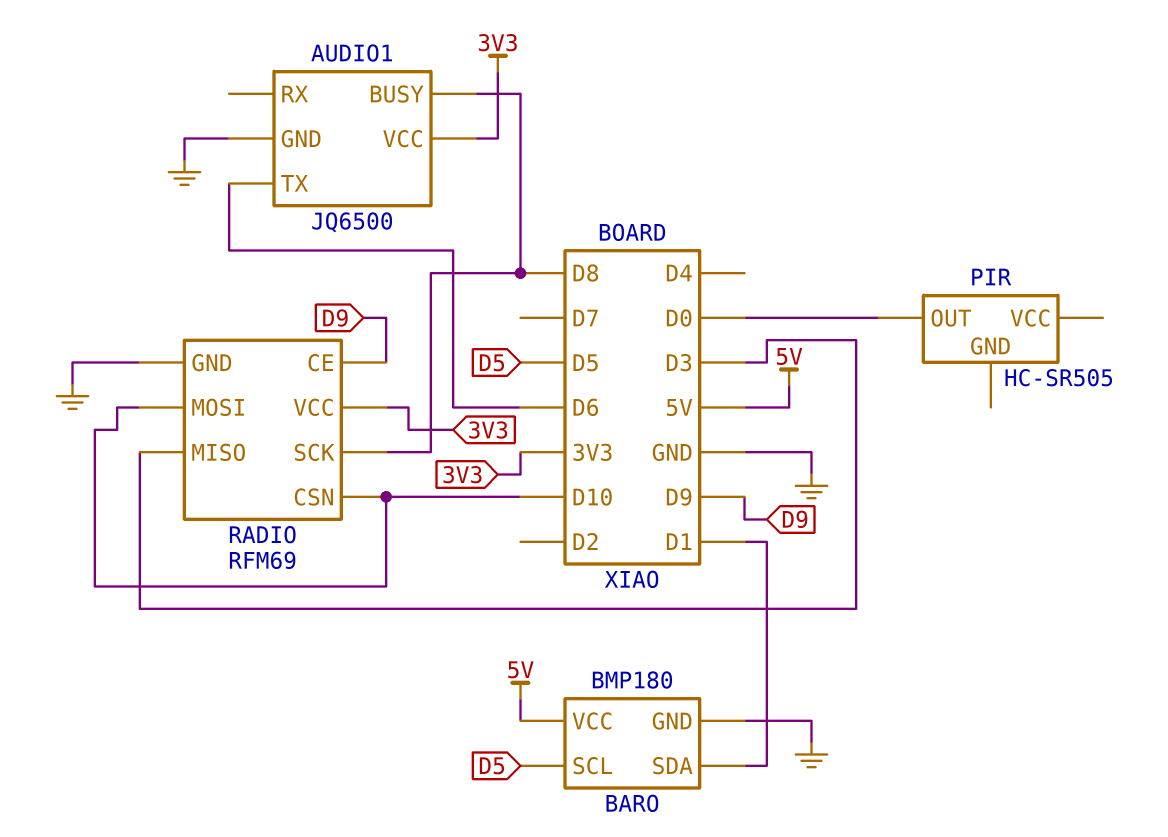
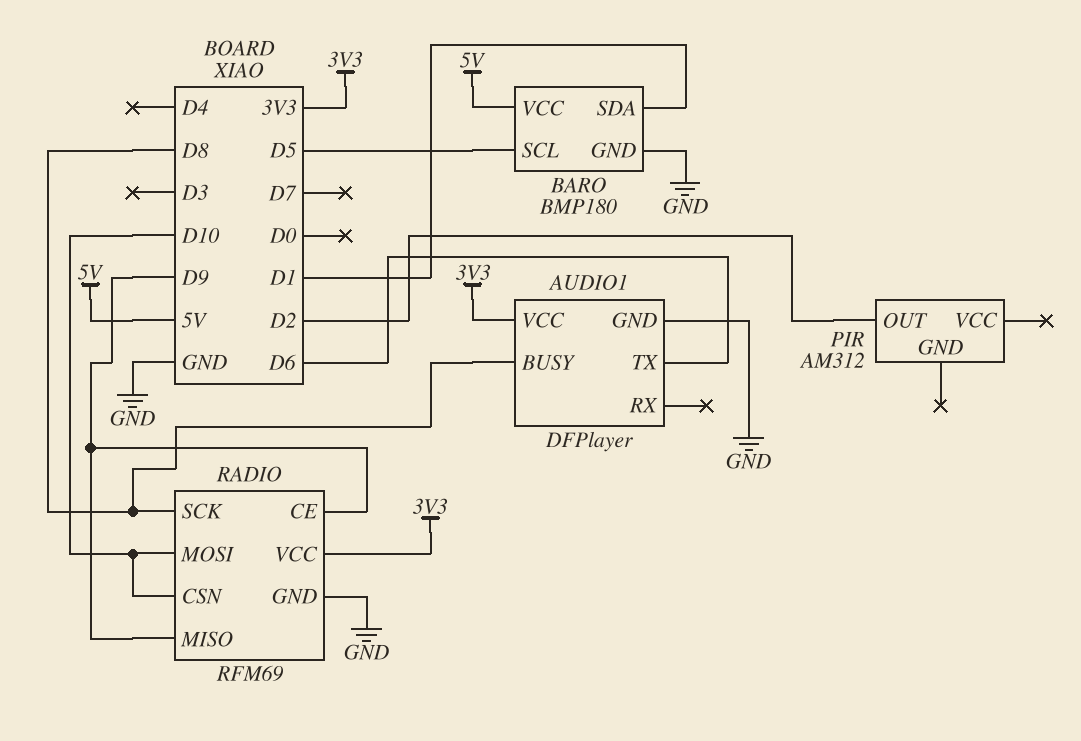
AUDIO1: JQ6500 -> DFPlayer
PIR: HC-SR505 -> AM312
PIR pin OUT: D0 -> D2
RADIO pin MISO: D3 -> D9

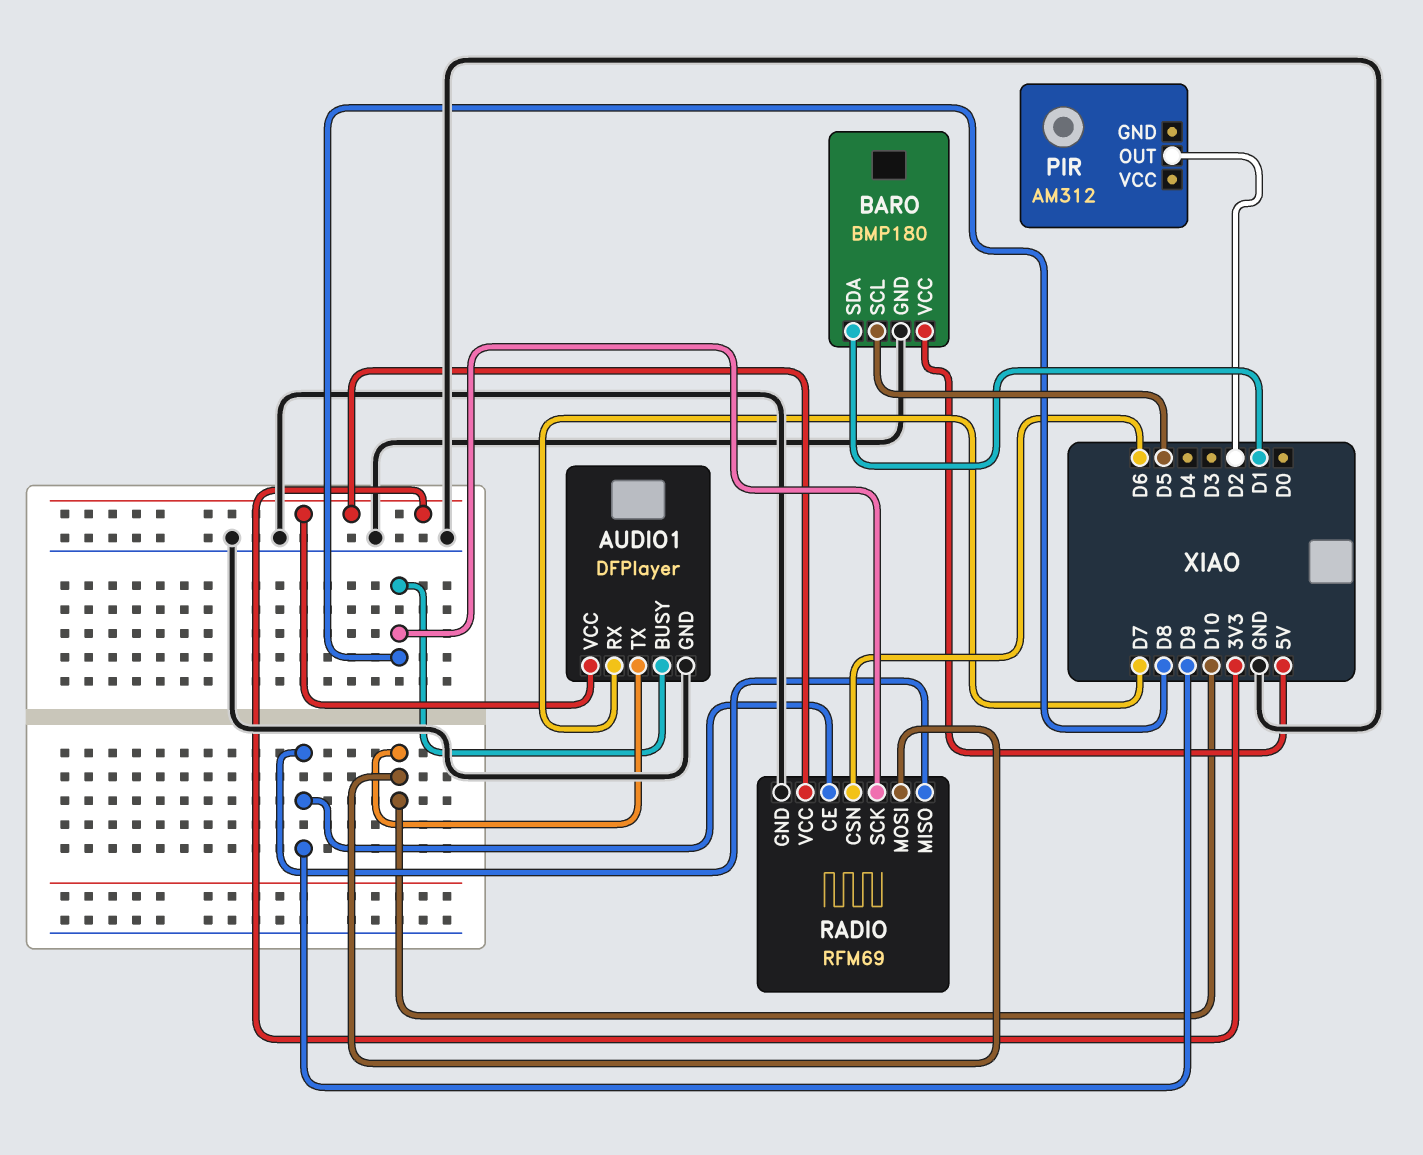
AUDIO1 pin RX: none -> D7
AUDIO1 pin TX: D6 -> D10
RADIO pin CSN: D10 -> D6

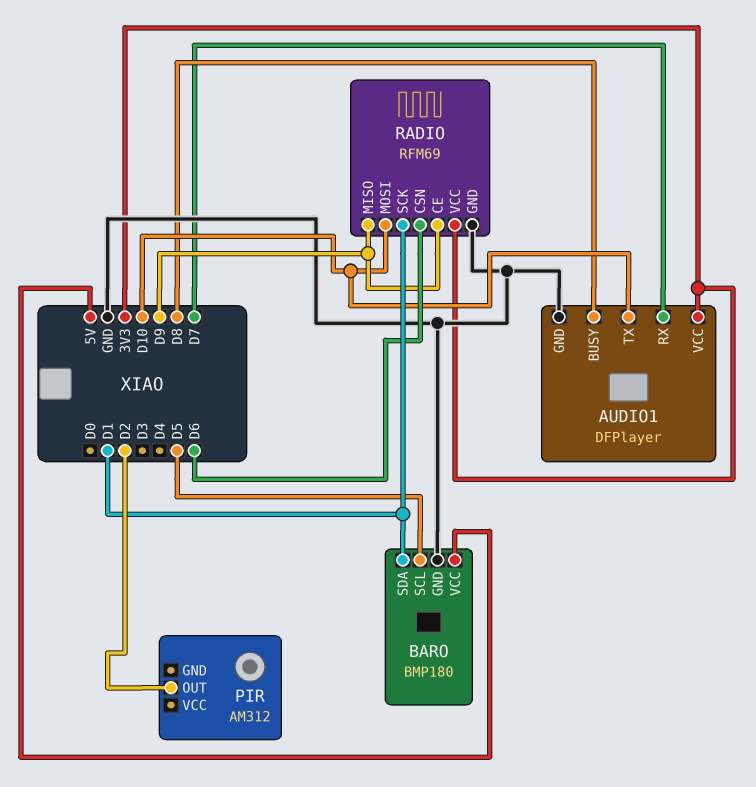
RADIO pin SCK: D8 -> D1

